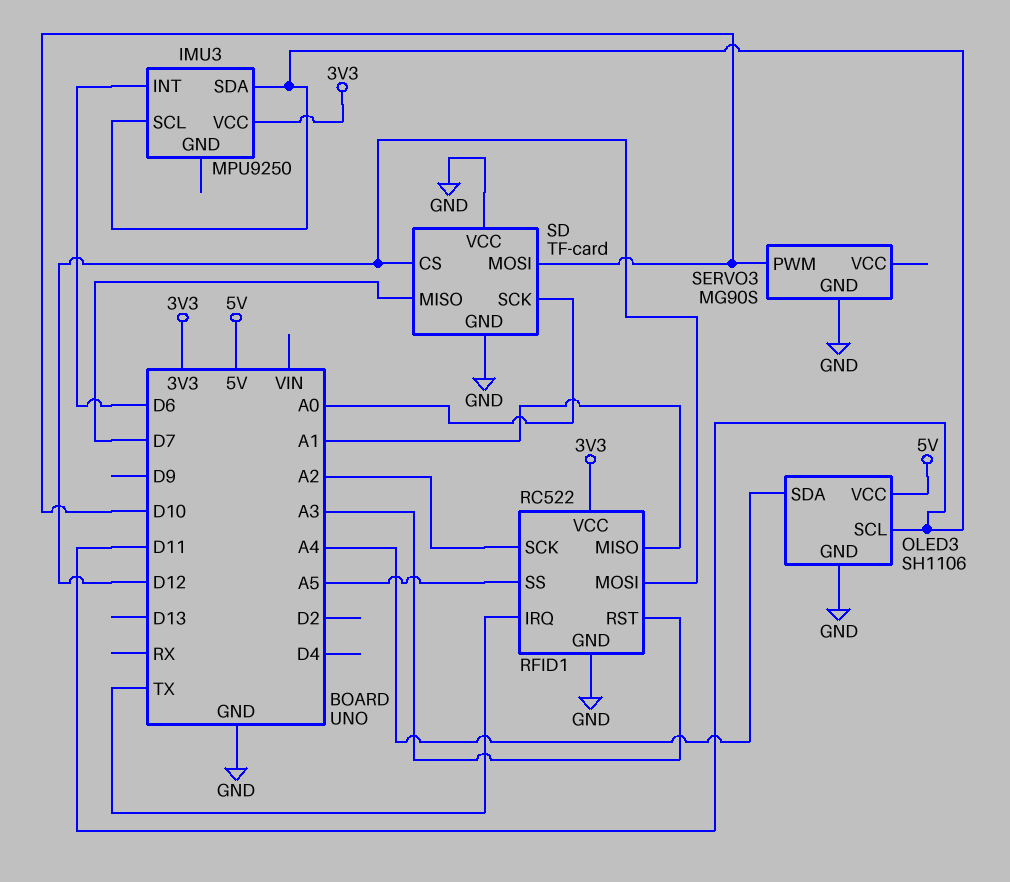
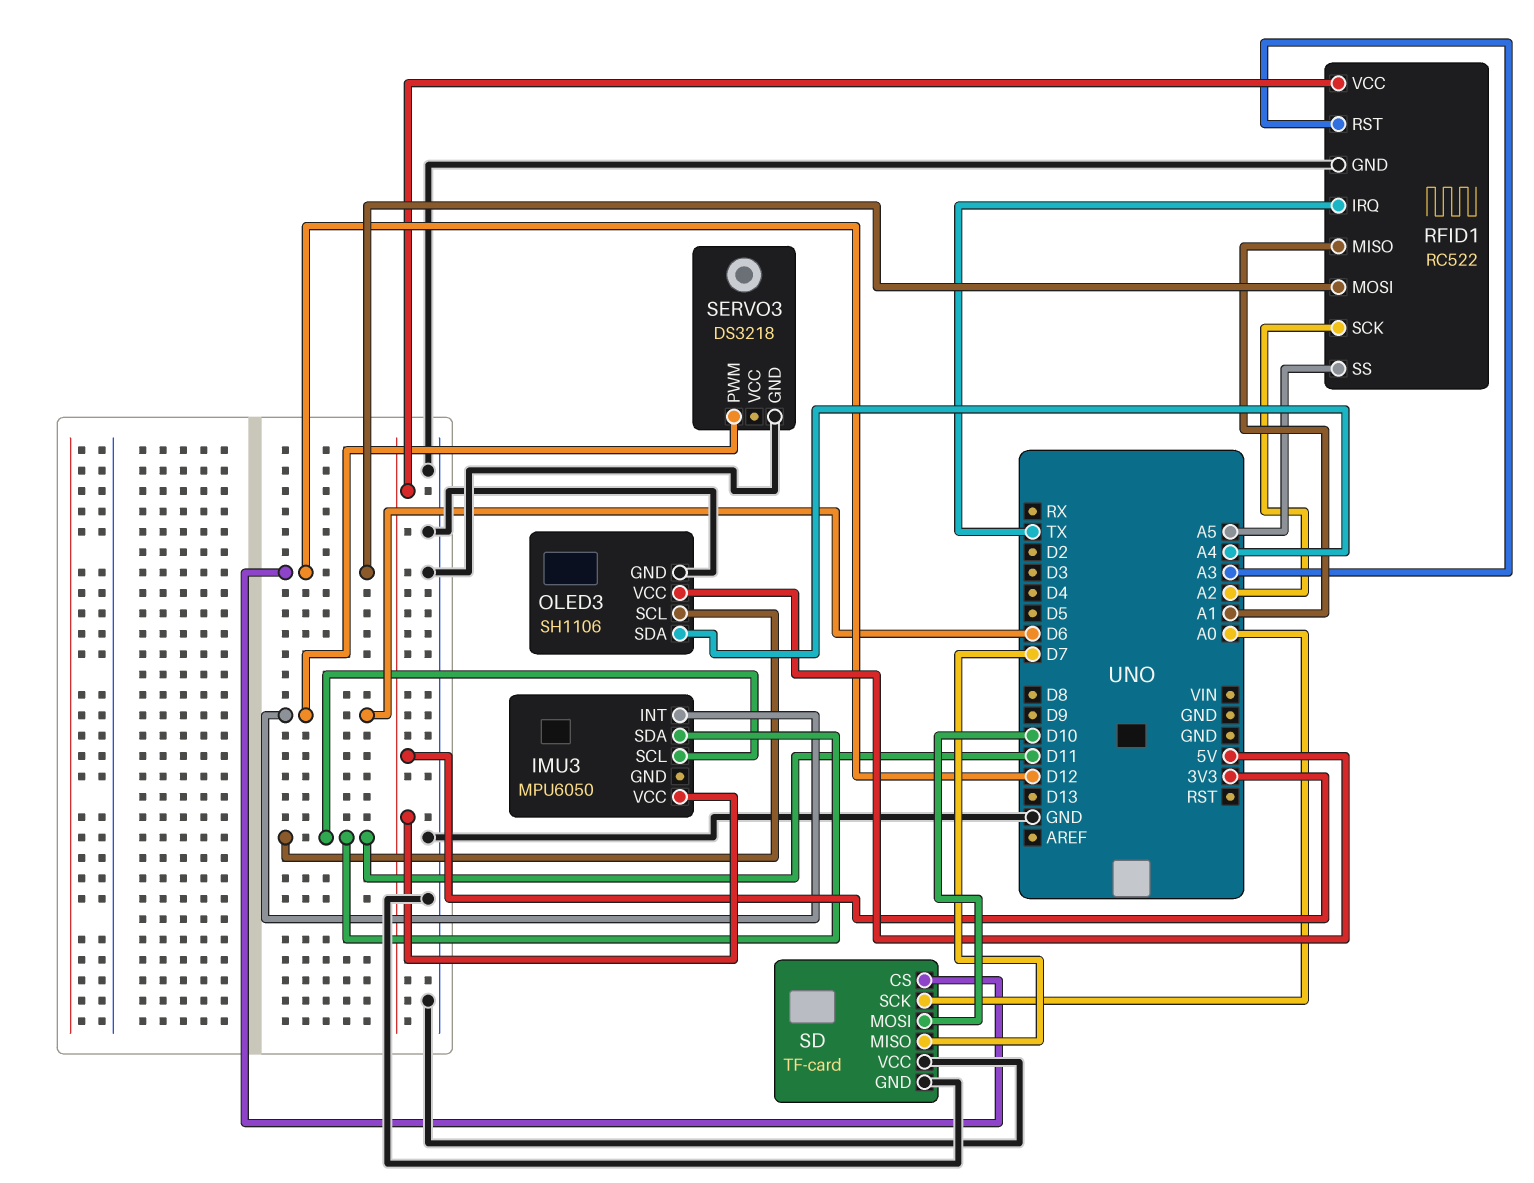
IMU3: MPU9250 -> MPU6050
SERVO3: MG90S -> DS3218
SERVO3 pin PWM: D10 -> D6

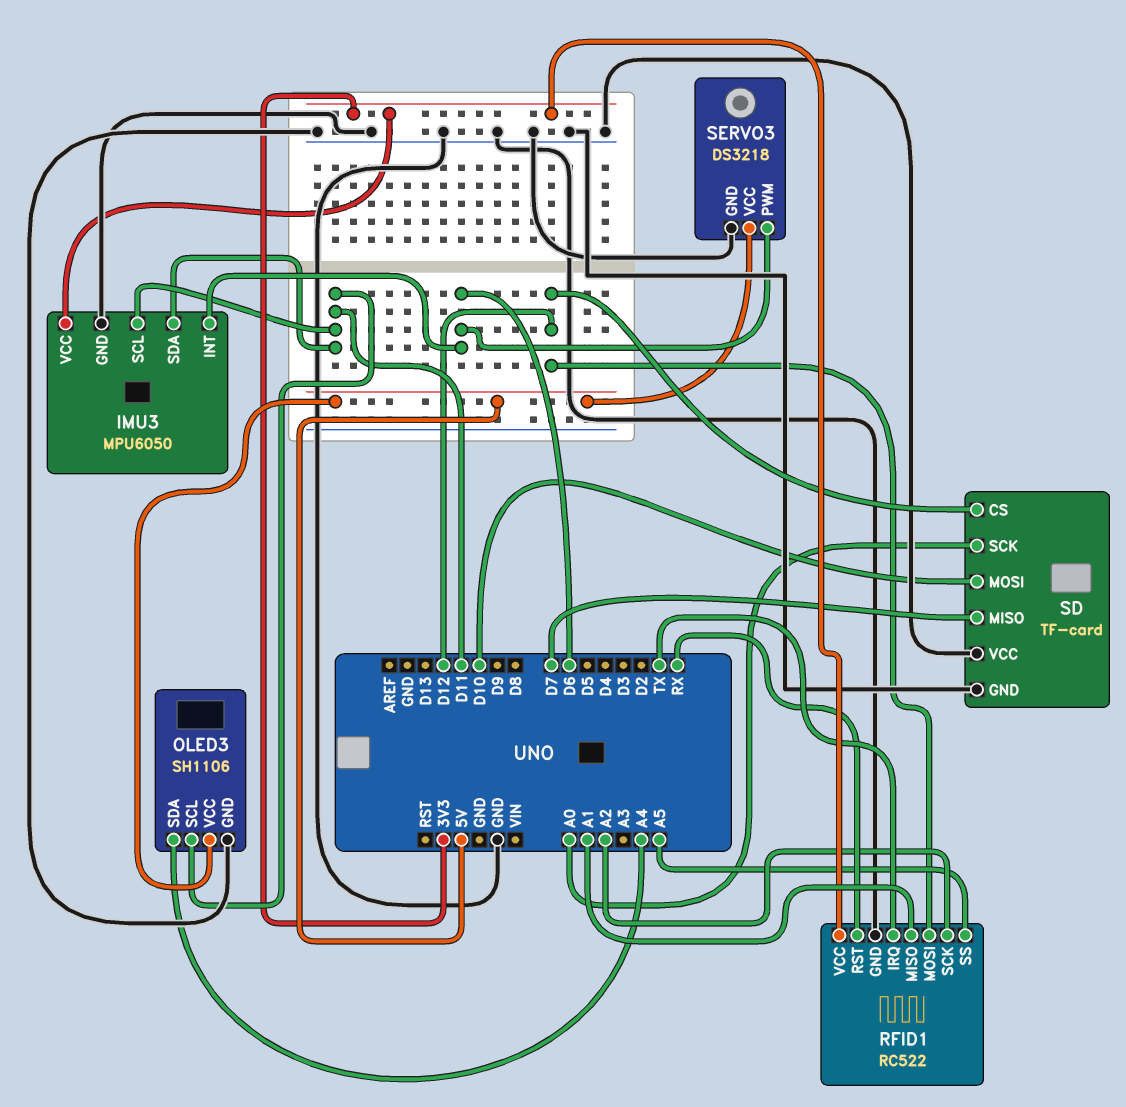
IMU3 pin GND: none -> GND
RFID1 pin RST: A3 -> RX
SERVO3 pin VCC: none -> 5V

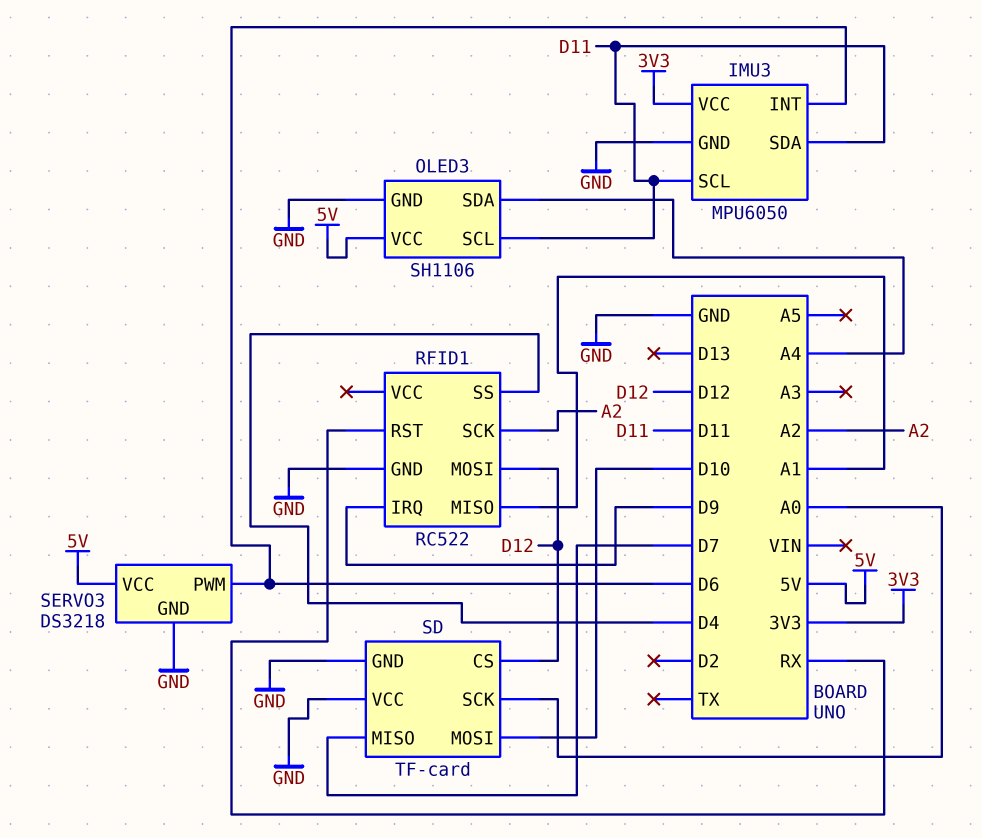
RFID1 pin IRQ: TX -> D9
RFID1 pin SS: A5 -> D4
RFID1 pin VCC: 3V3 -> none

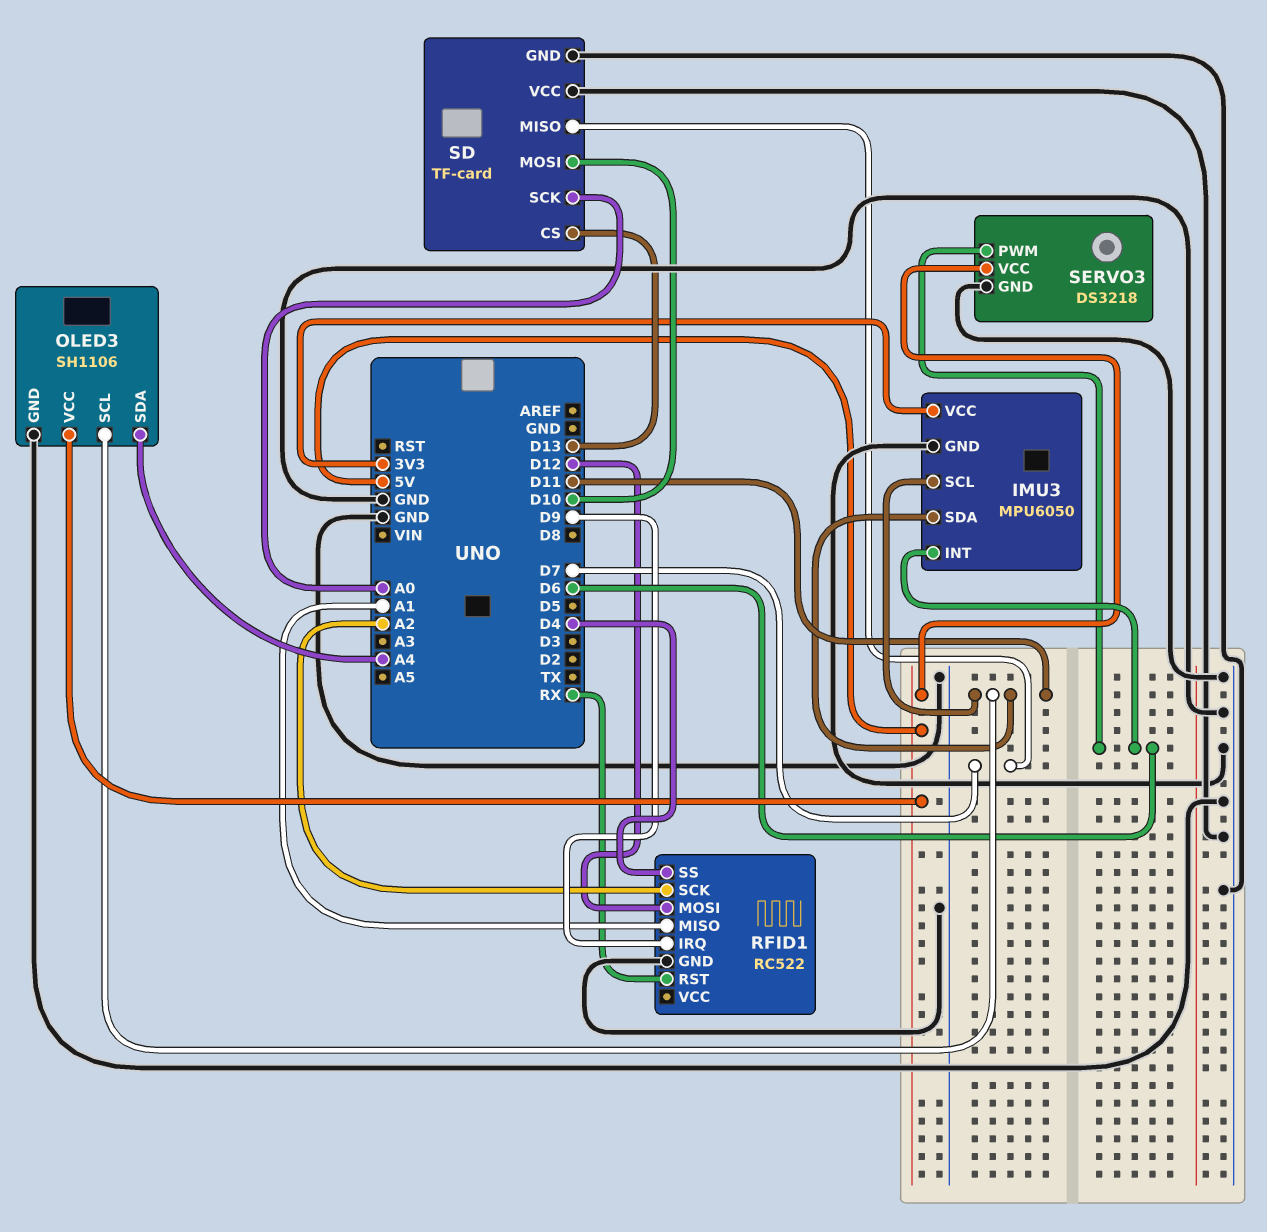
SD pin CS: D12 -> D13

